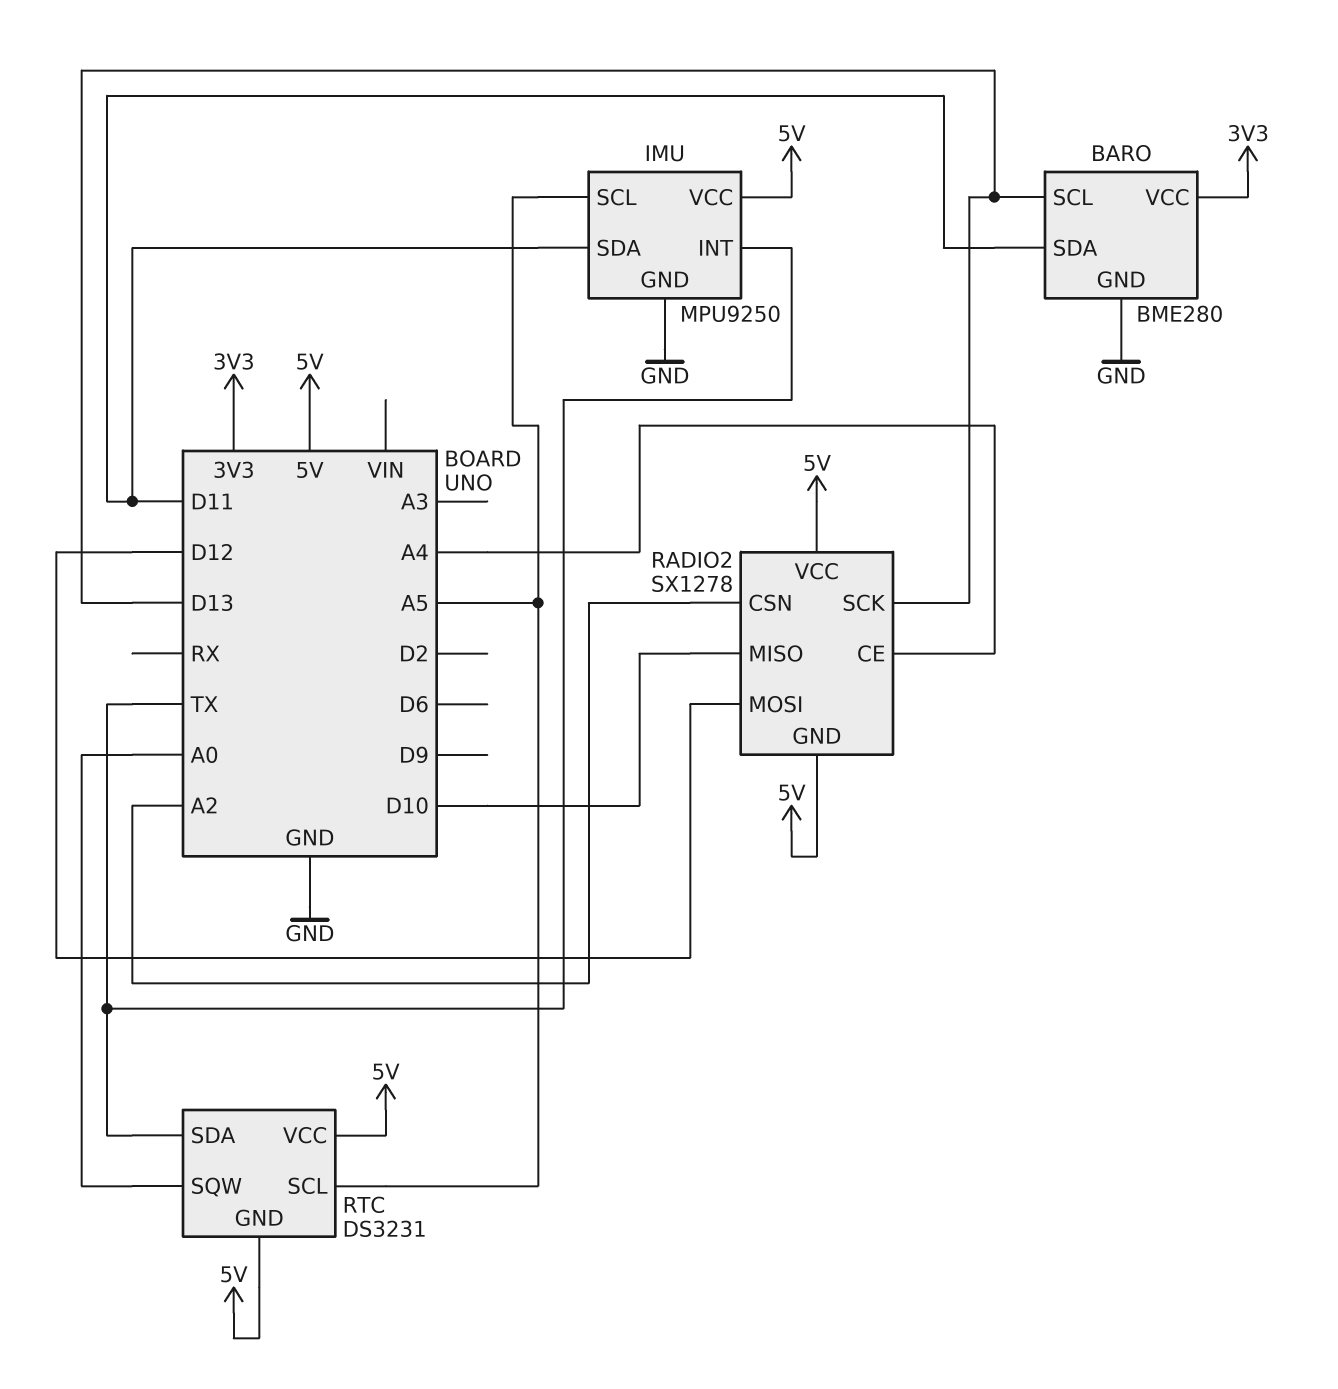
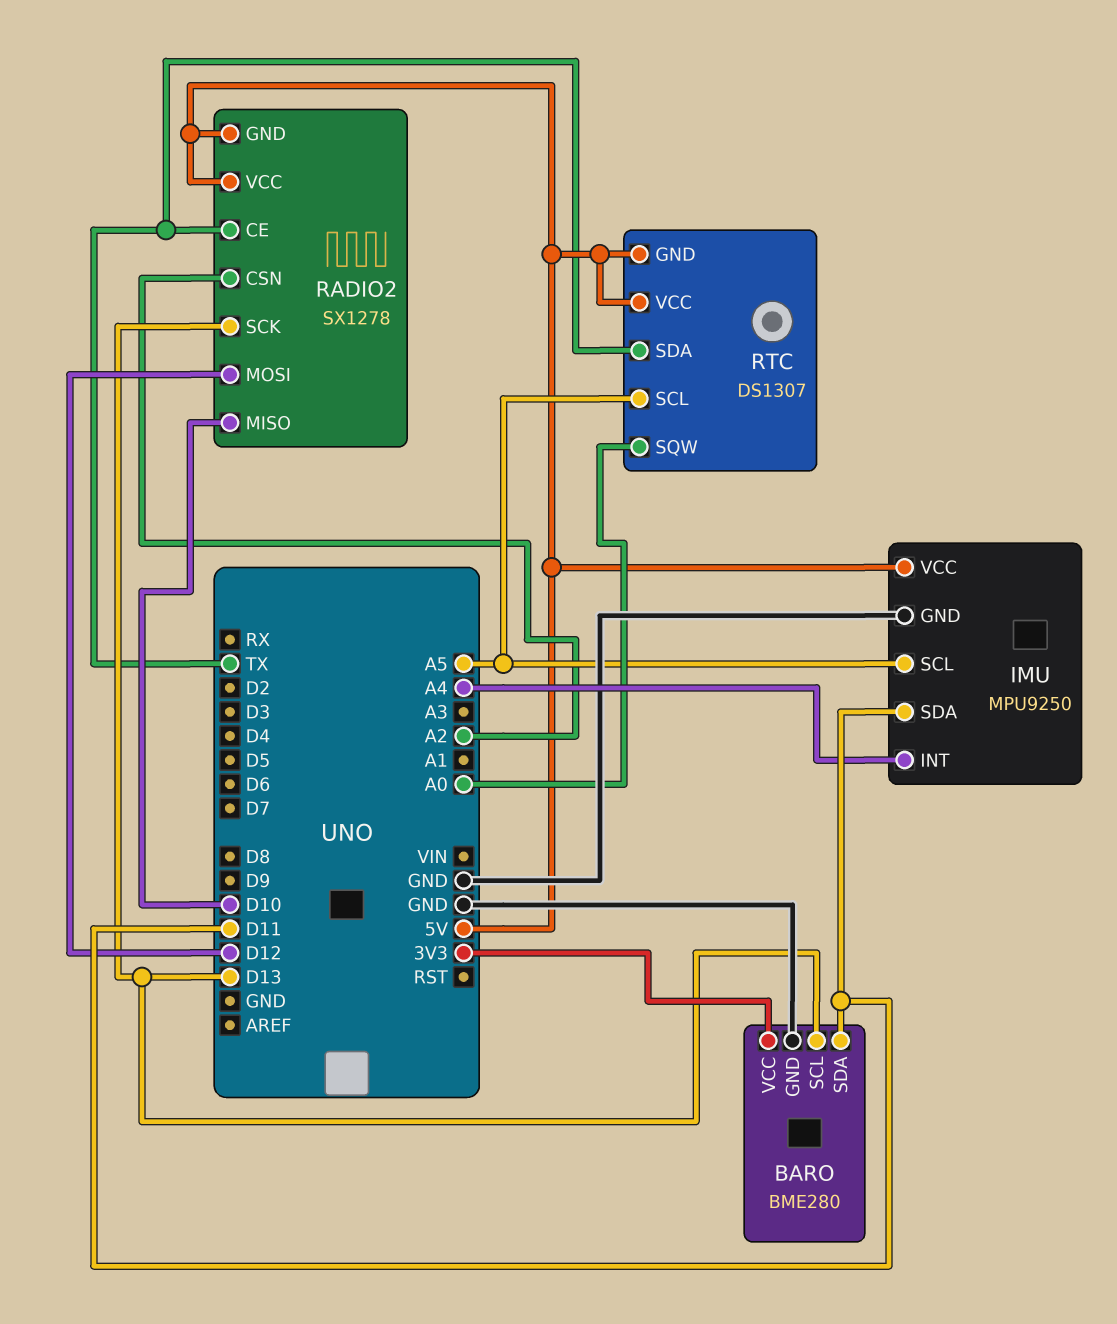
IMU pin INT: TX -> A4
RADIO2 pin CE: A4 -> TX
RTC: DS3231 -> DS1307

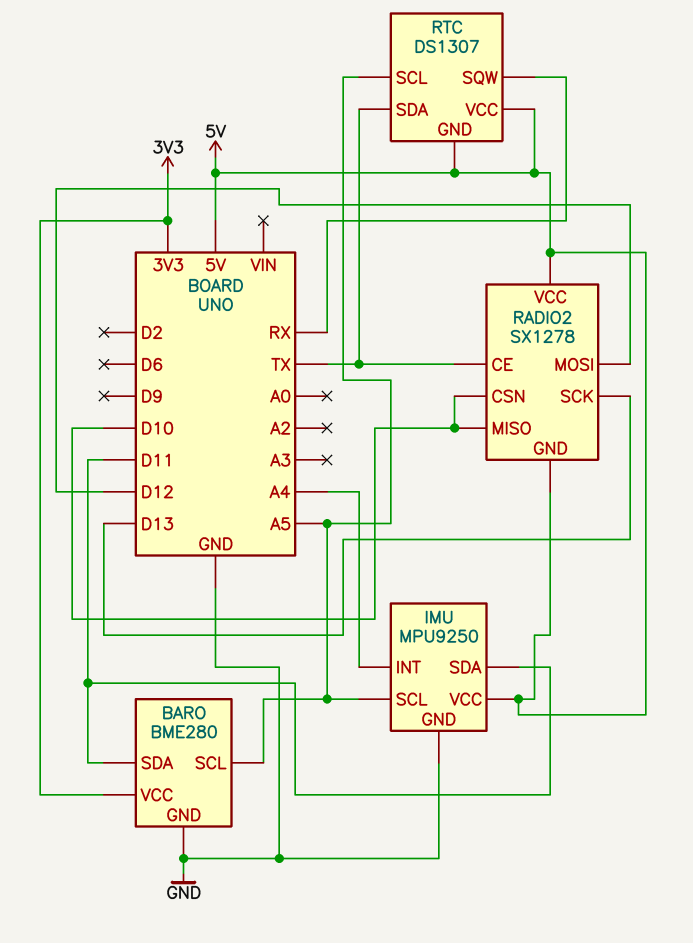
BARO pin SCL: D13 -> A5
RADIO2 pin CSN: A2 -> D10
RTC pin SQW: A0 -> RX

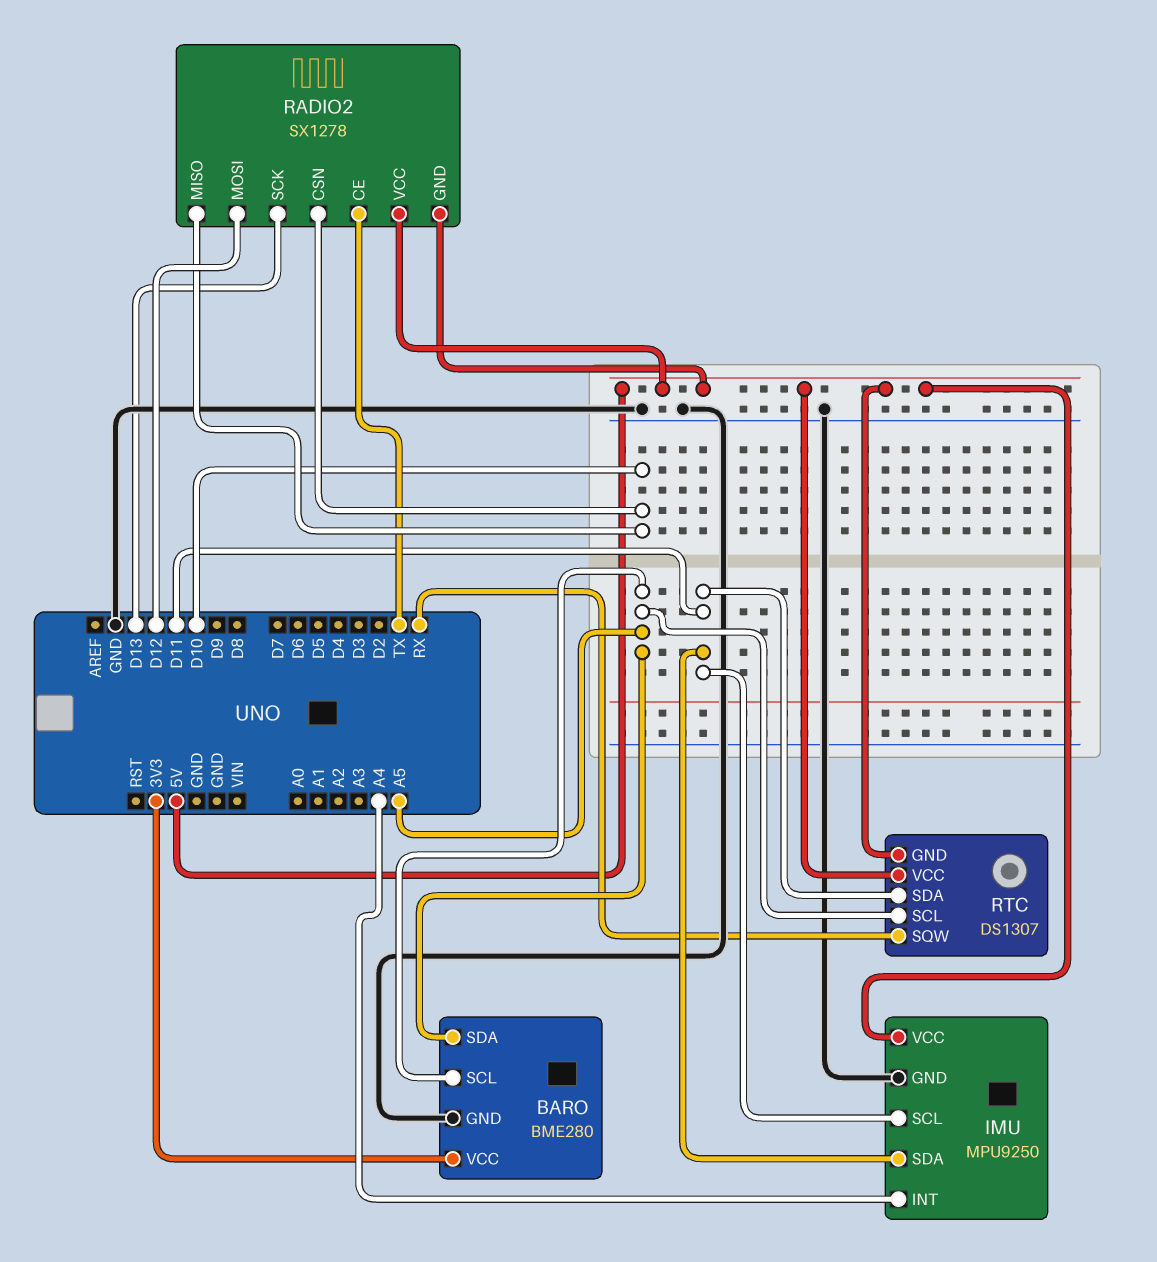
BARO pin SDA: D11 -> A5
IMU pin SCL: A5 -> D11
RTC pin SDA: TX -> D11

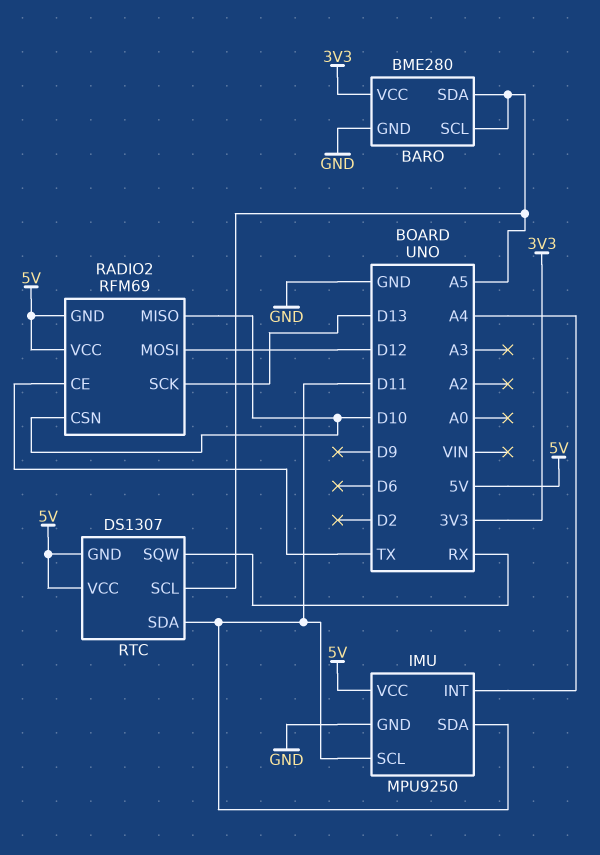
RADIO2: SX1278 -> RFM69

